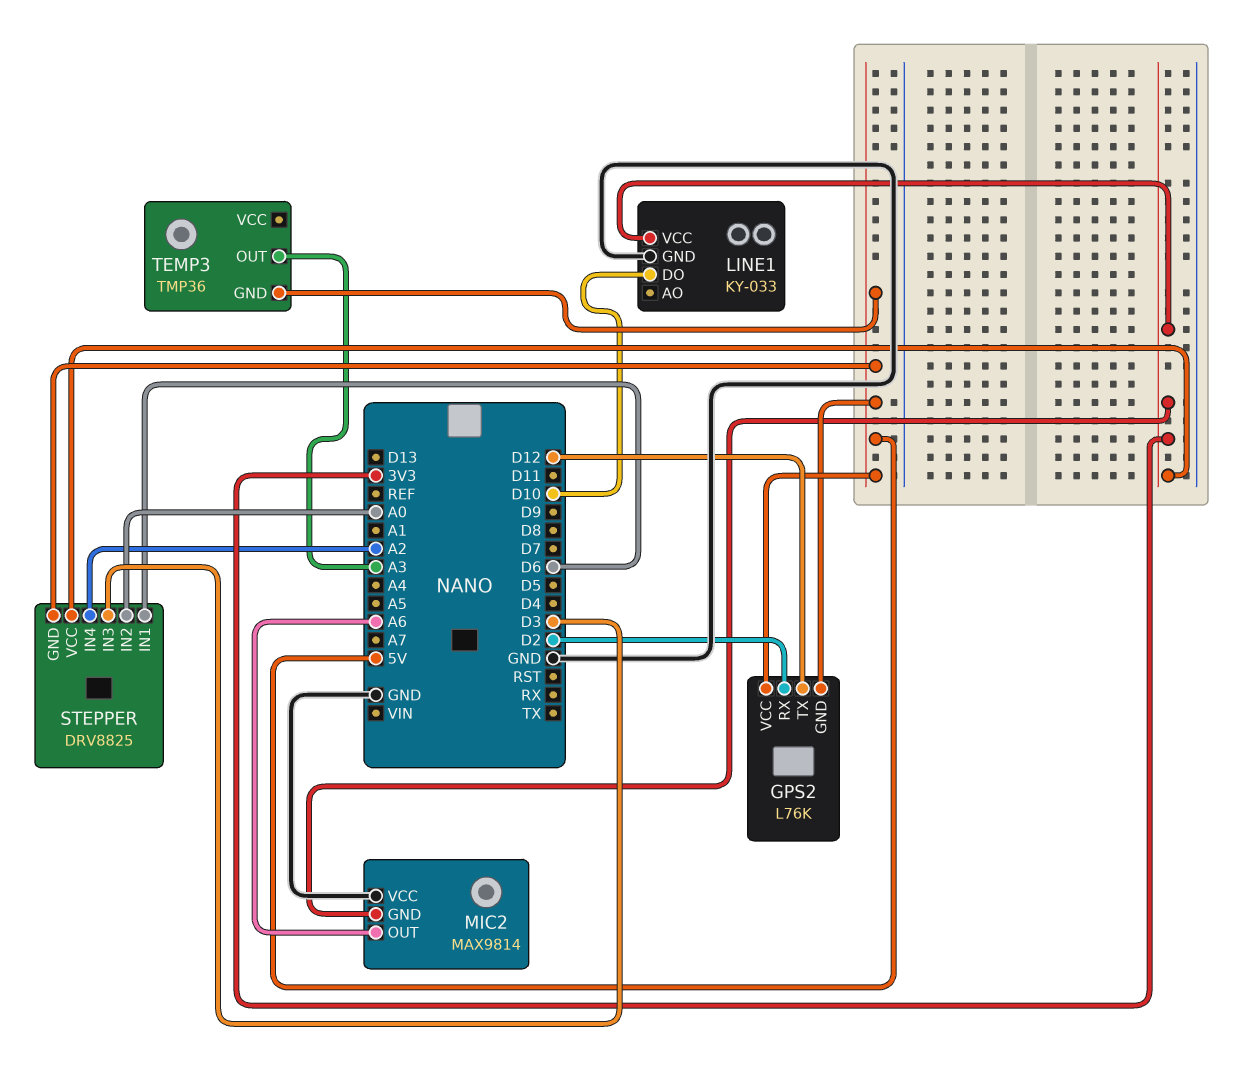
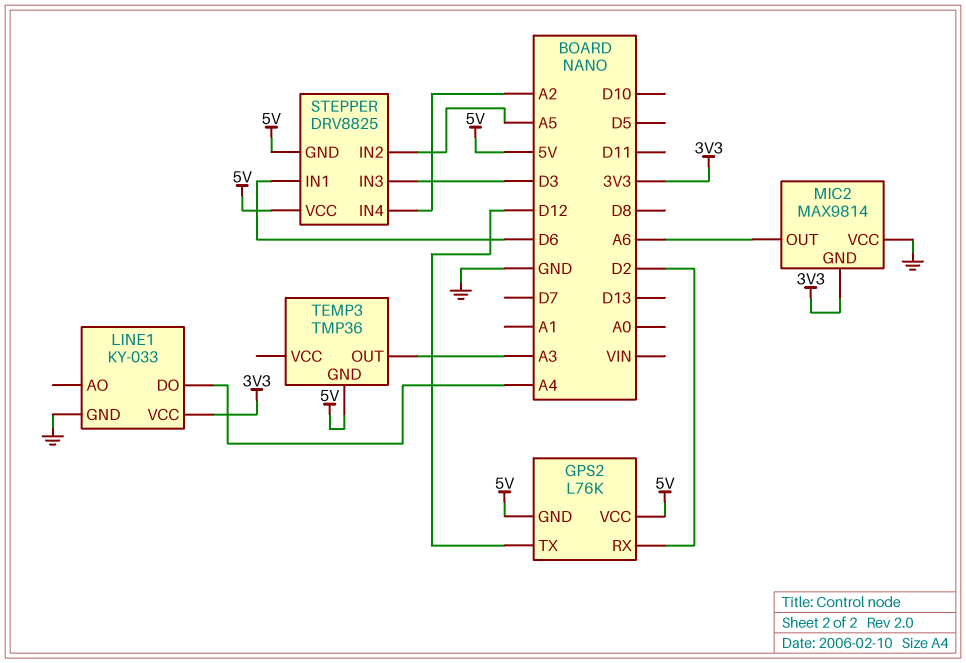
LINE1 pin DO: D10 -> A4
STEPPER pin IN2: A0 -> A5
STEPPER pin VCC: 3V3 -> 5V

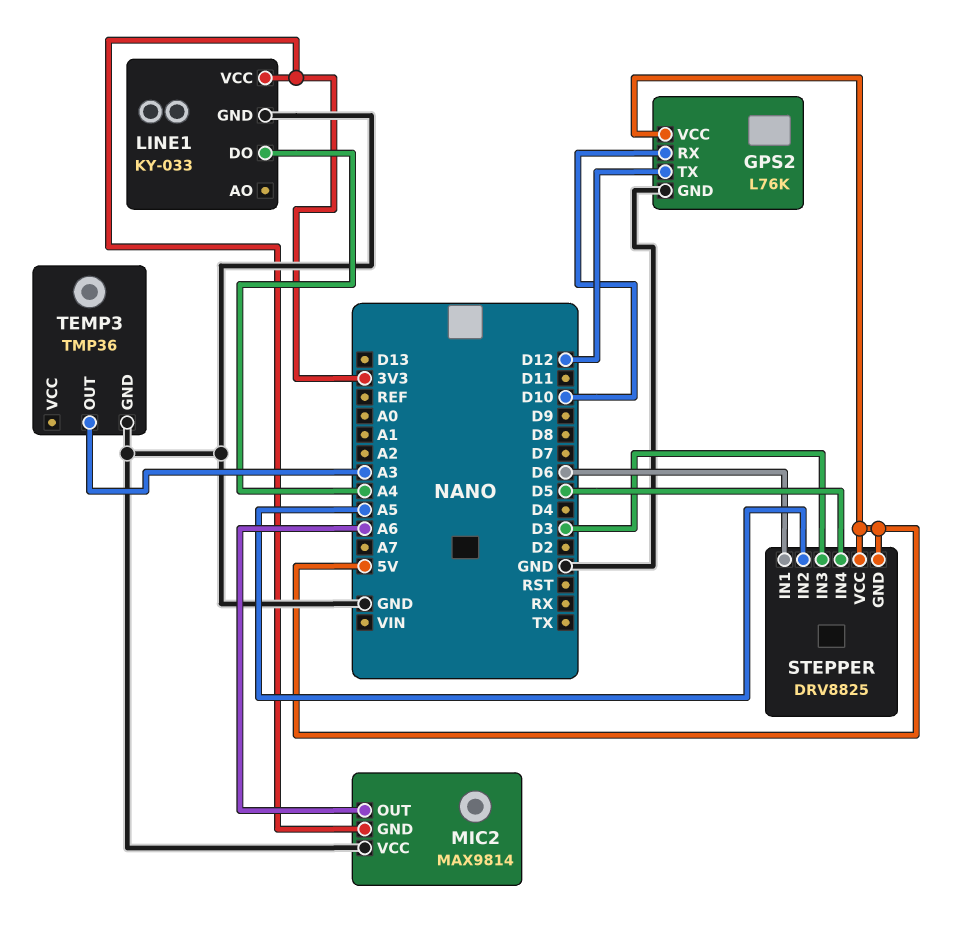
GPS2 pin GND: 5V -> GND
GPS2 pin RX: D2 -> D10
STEPPER pin IN4: A2 -> D5
TEMP3 pin GND: 5V -> GND

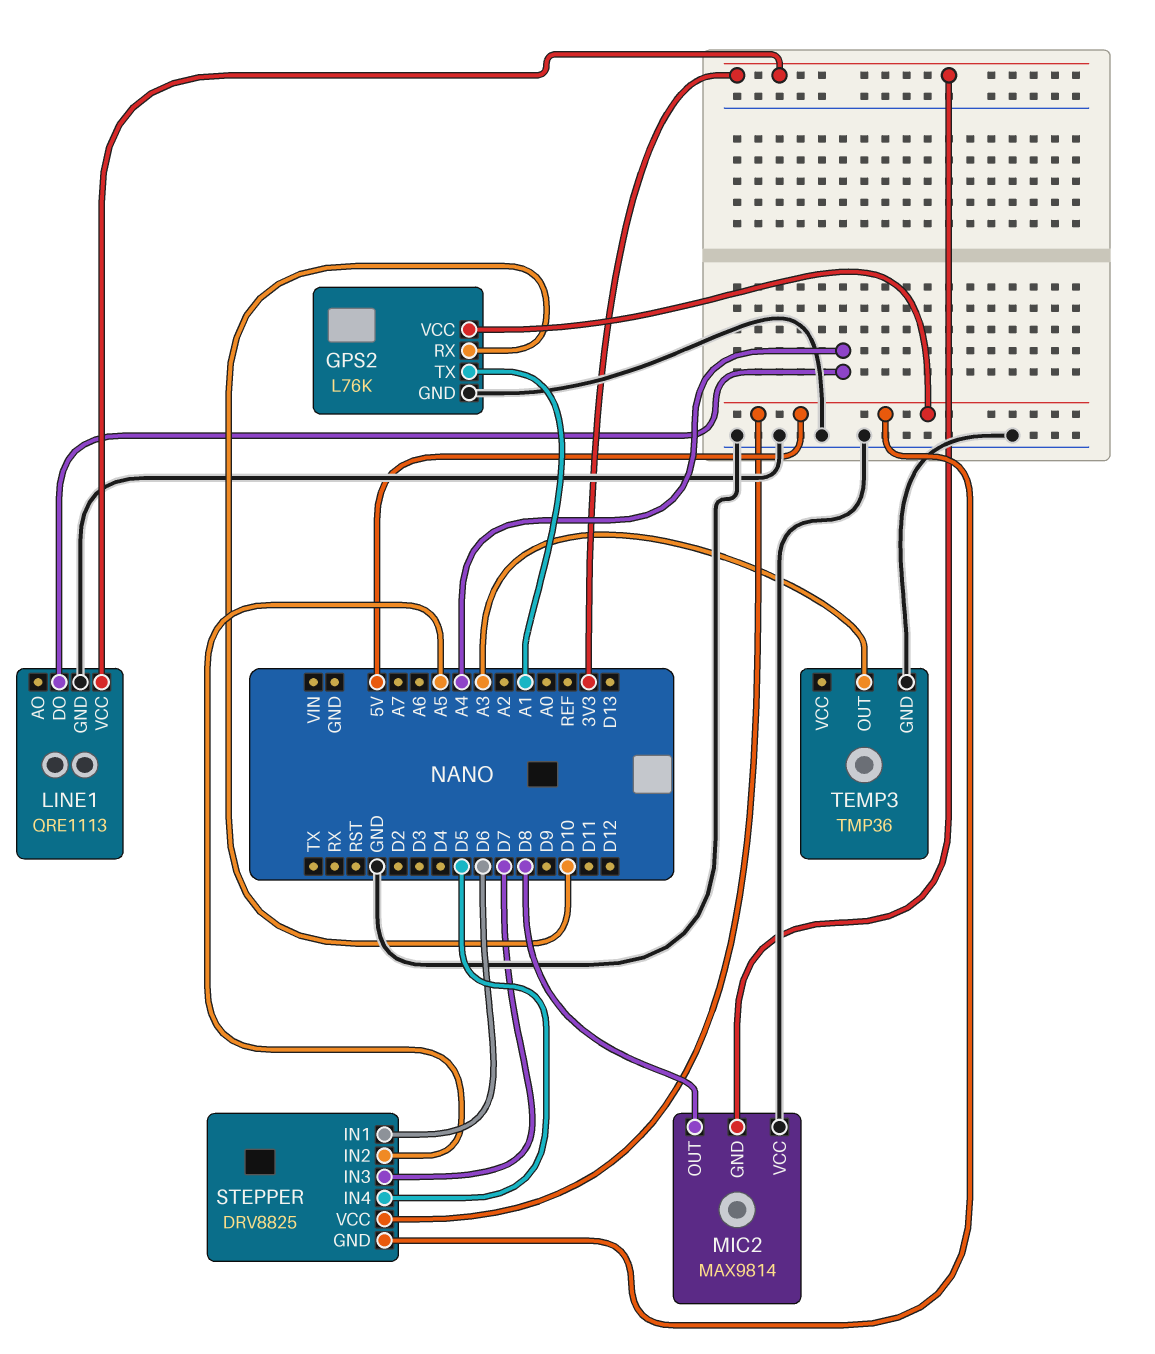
GPS2 pin TX: D12 -> A1
LINE1: KY-033 -> QRE1113
MIC2 pin OUT: A6 -> D8
STEPPER pin IN3: D3 -> D7

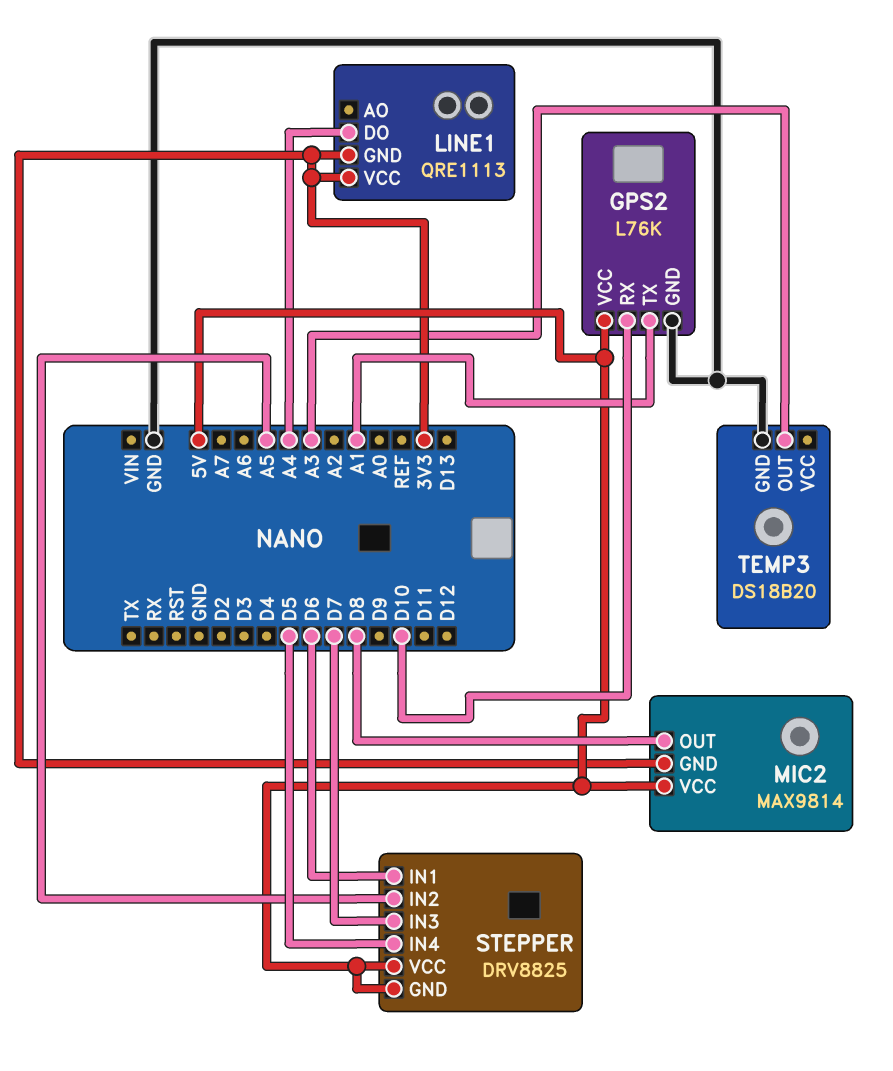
LINE1 pin GND: GND -> 3V3
MIC2 pin VCC: GND -> 5V
TEMP3: TMP36 -> DS18B20

